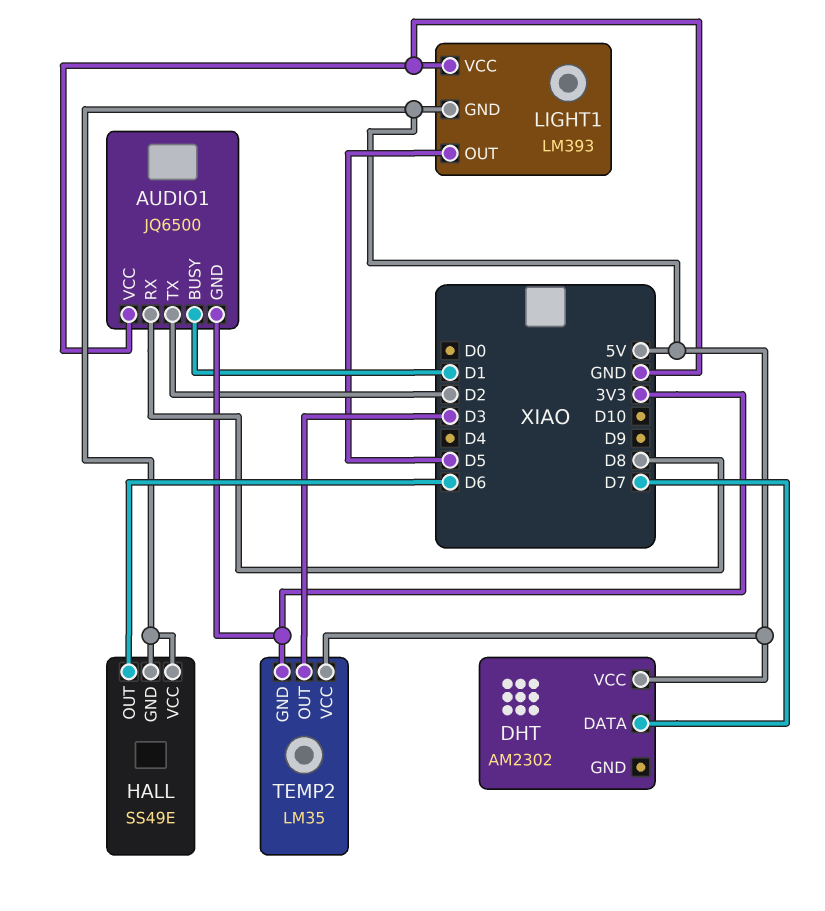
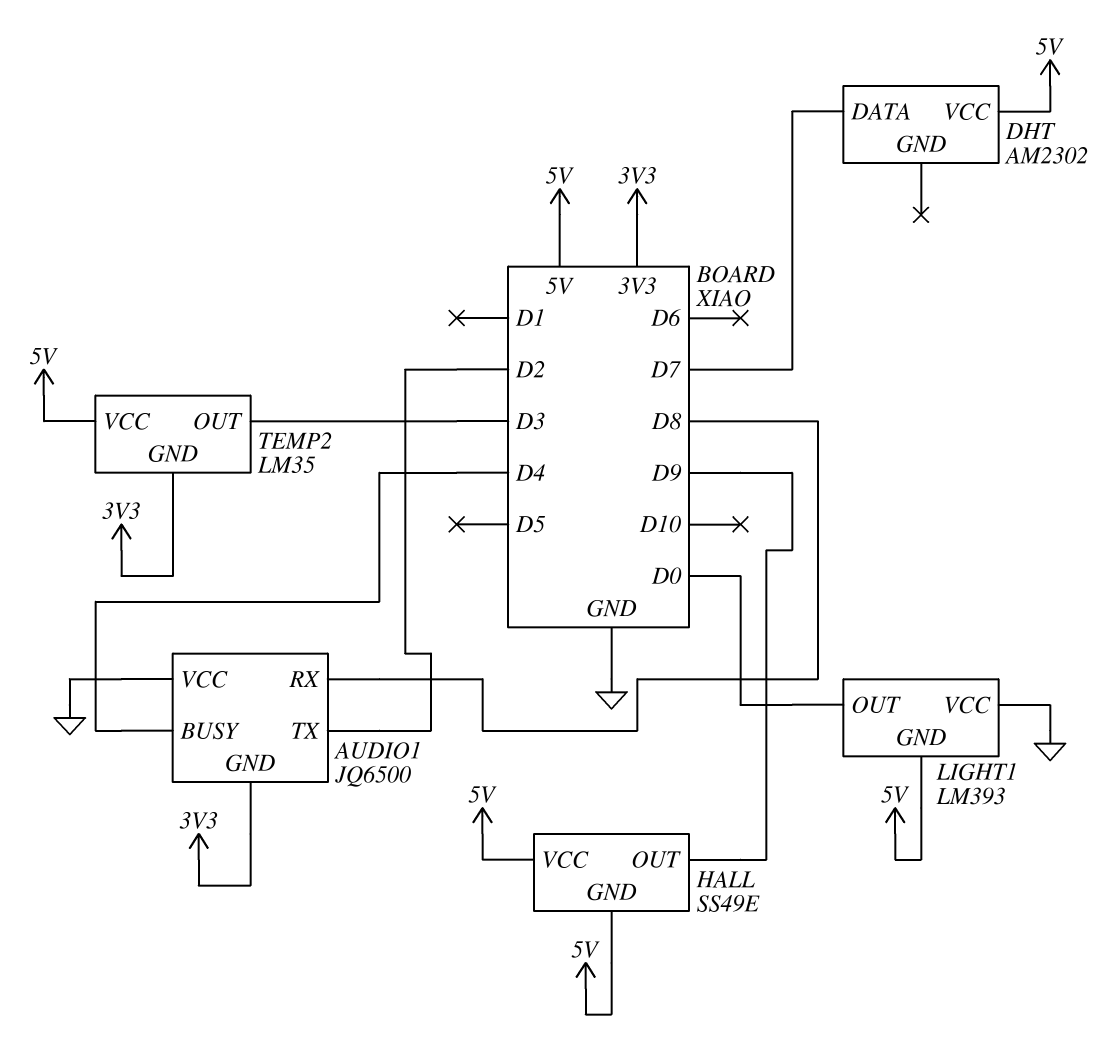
AUDIO1 pin BUSY: D1 -> D4
HALL pin OUT: D6 -> D9
LIGHT1 pin OUT: D5 -> D0

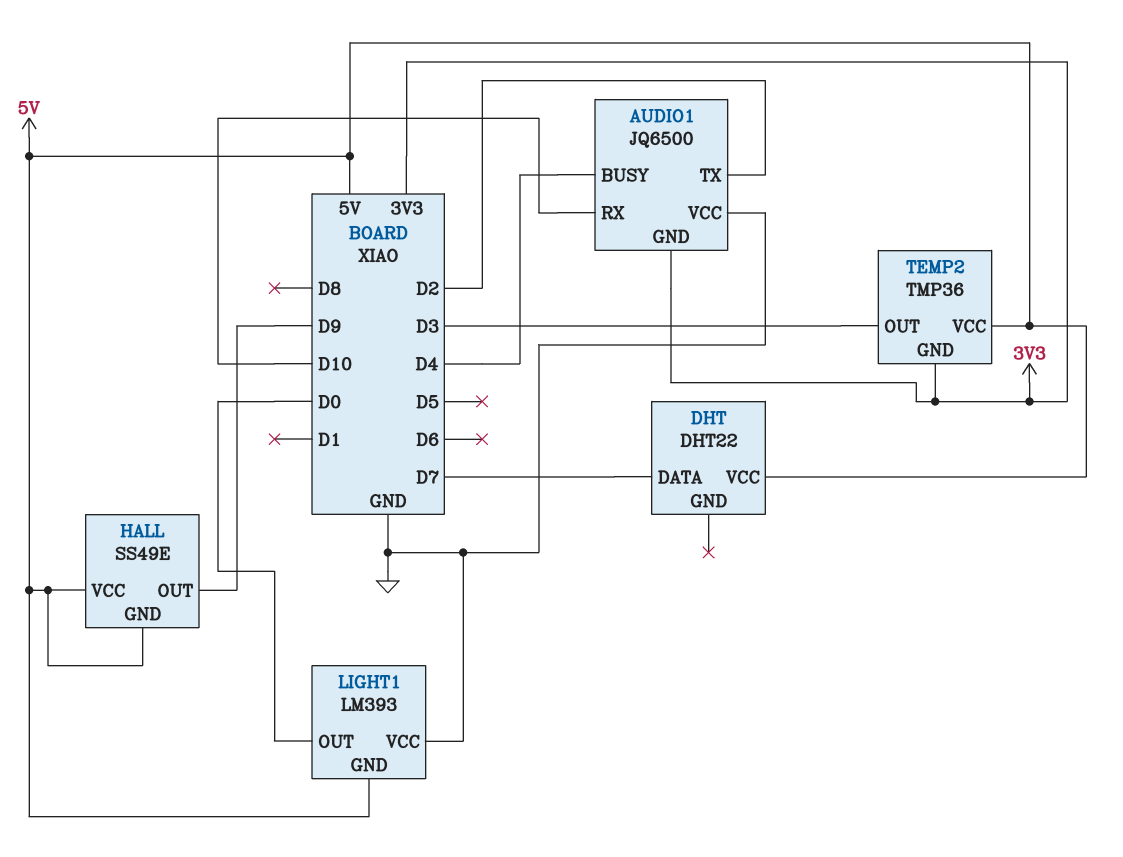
AUDIO1 pin RX: D8 -> D10
DHT: AM2302 -> DHT22
TEMP2: LM35 -> TMP36

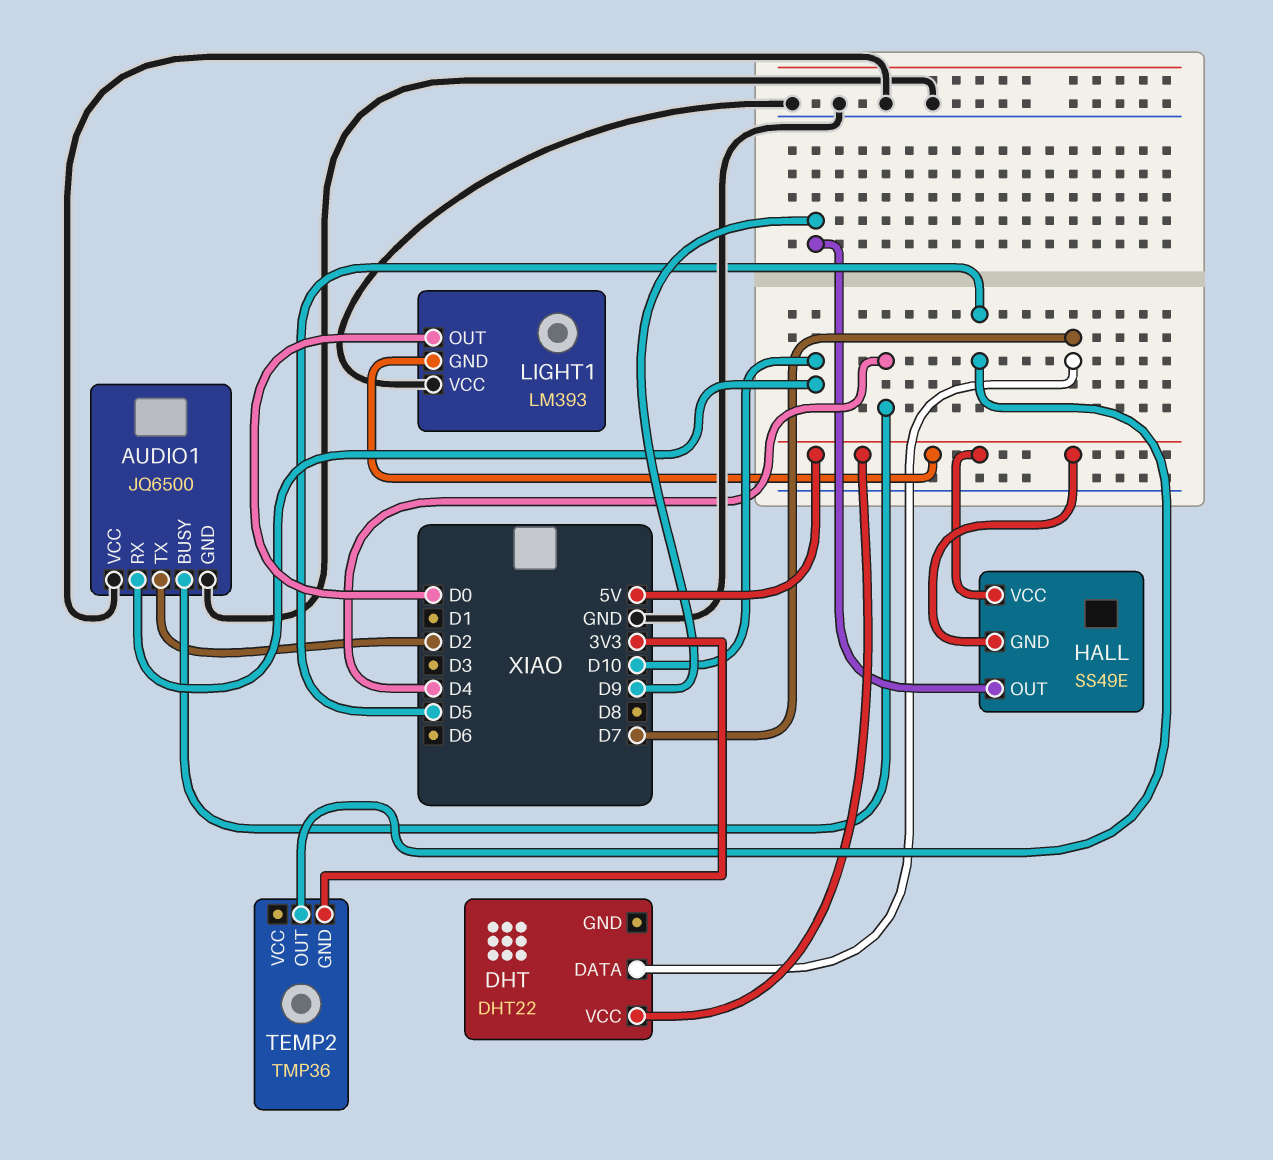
AUDIO1 pin GND: 3V3 -> GND
TEMP2 pin OUT: D3 -> D5
TEMP2 pin VCC: 5V -> none

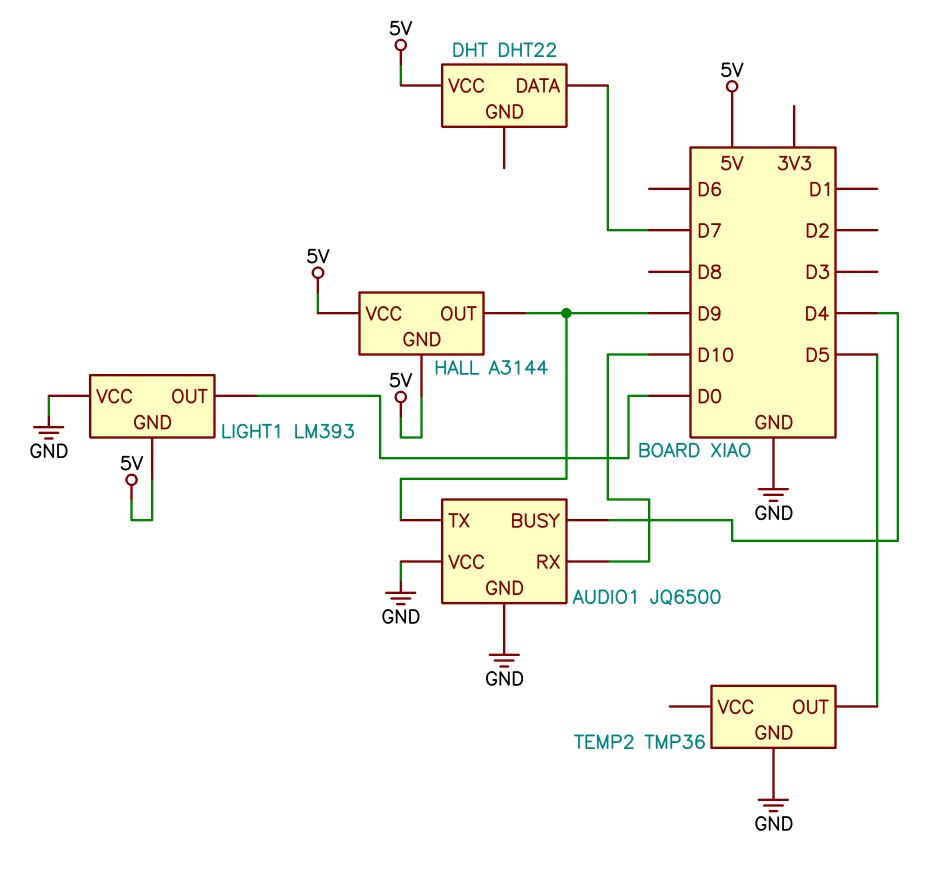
AUDIO1 pin TX: D2 -> D9
HALL: SS49E -> A3144
TEMP2 pin GND: 3V3 -> GND

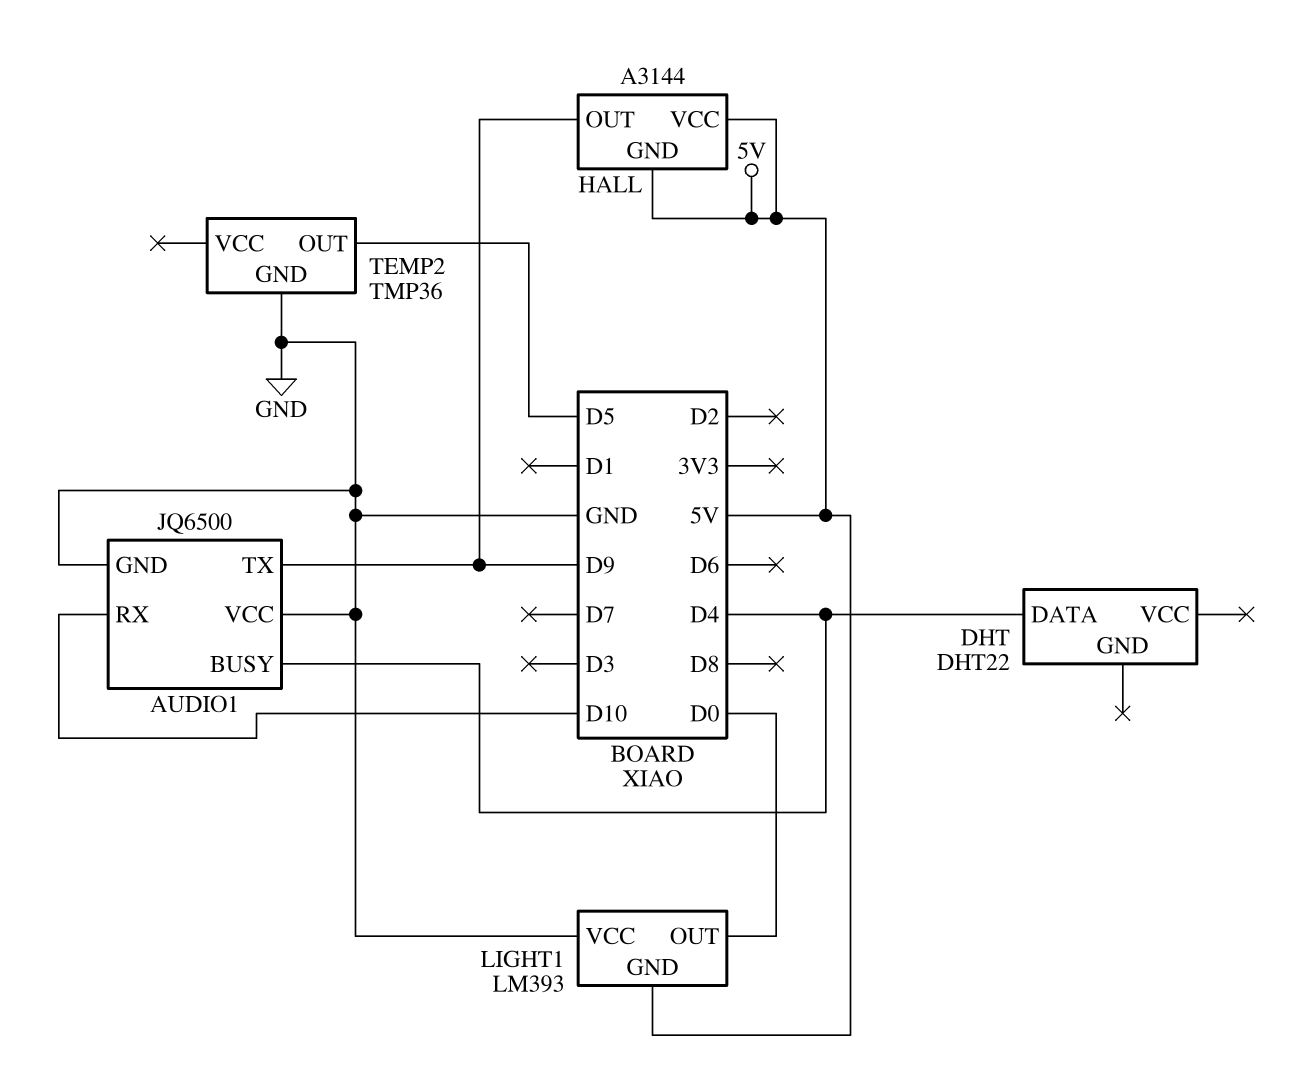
DHT pin DATA: D7 -> D4
DHT pin VCC: 5V -> none

